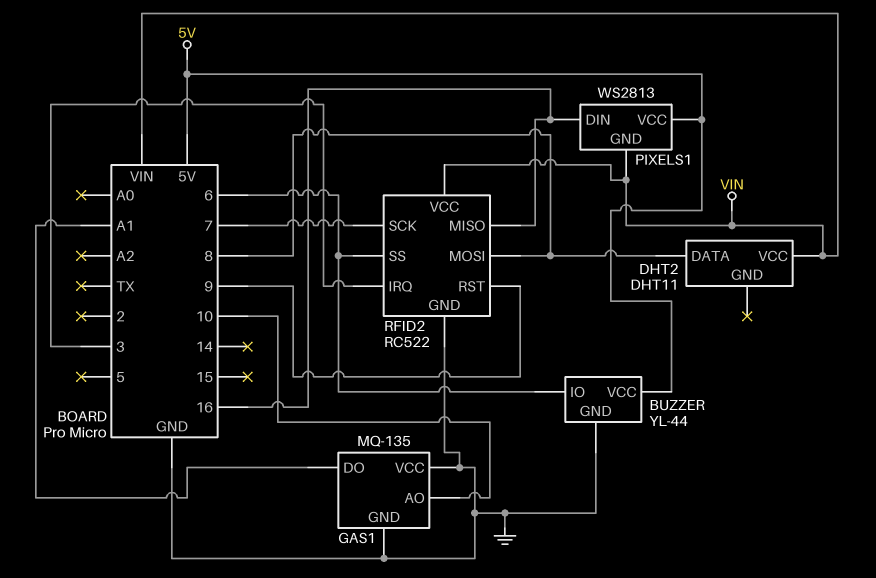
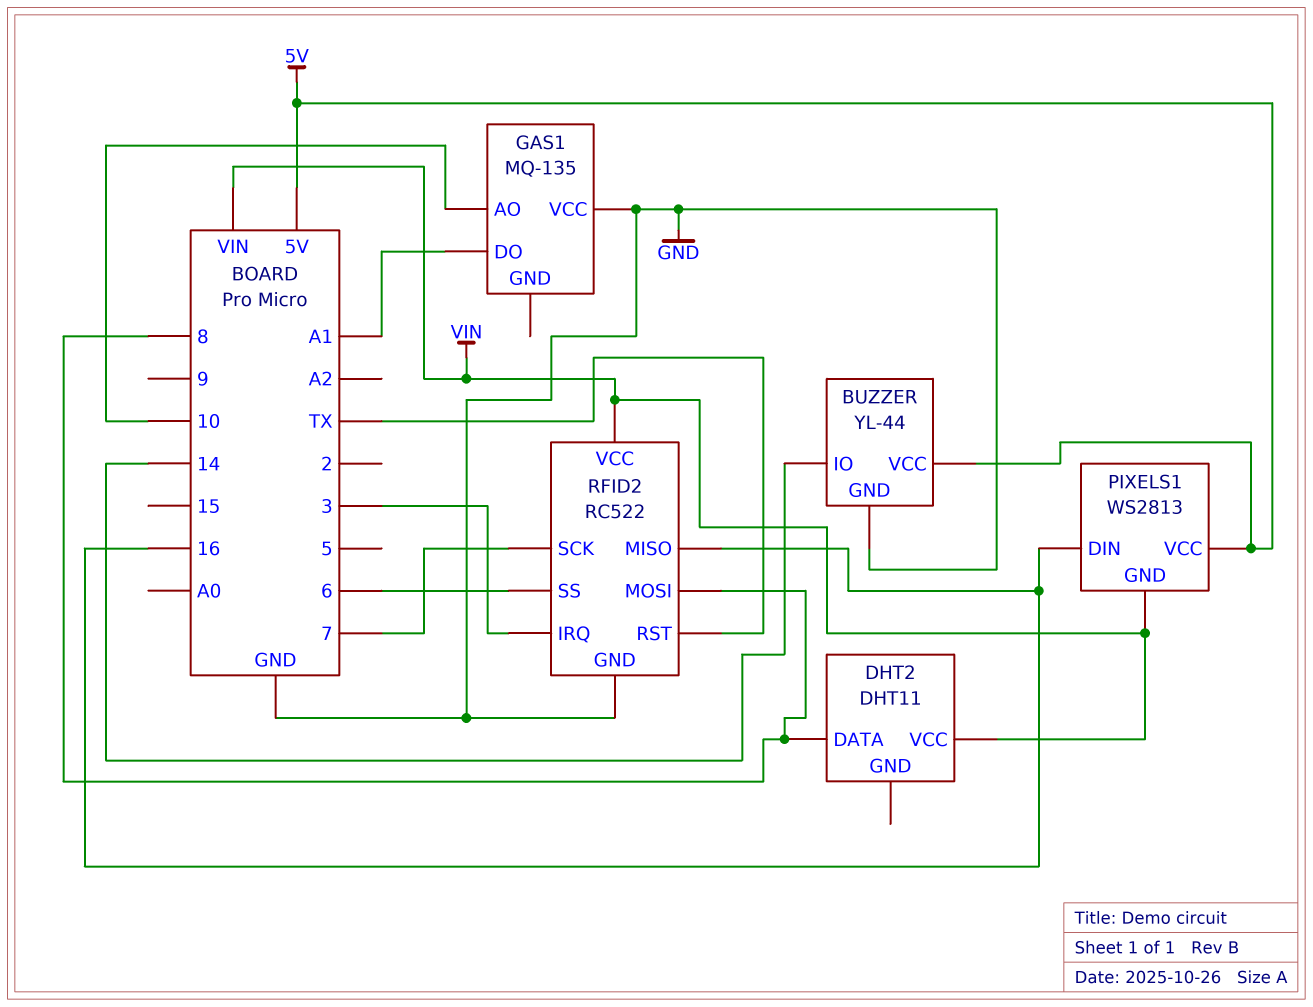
BUZZER pin IO: 6 -> 14
GAS1 pin GND: GND -> none
RFID2 pin RST: 9 -> TX

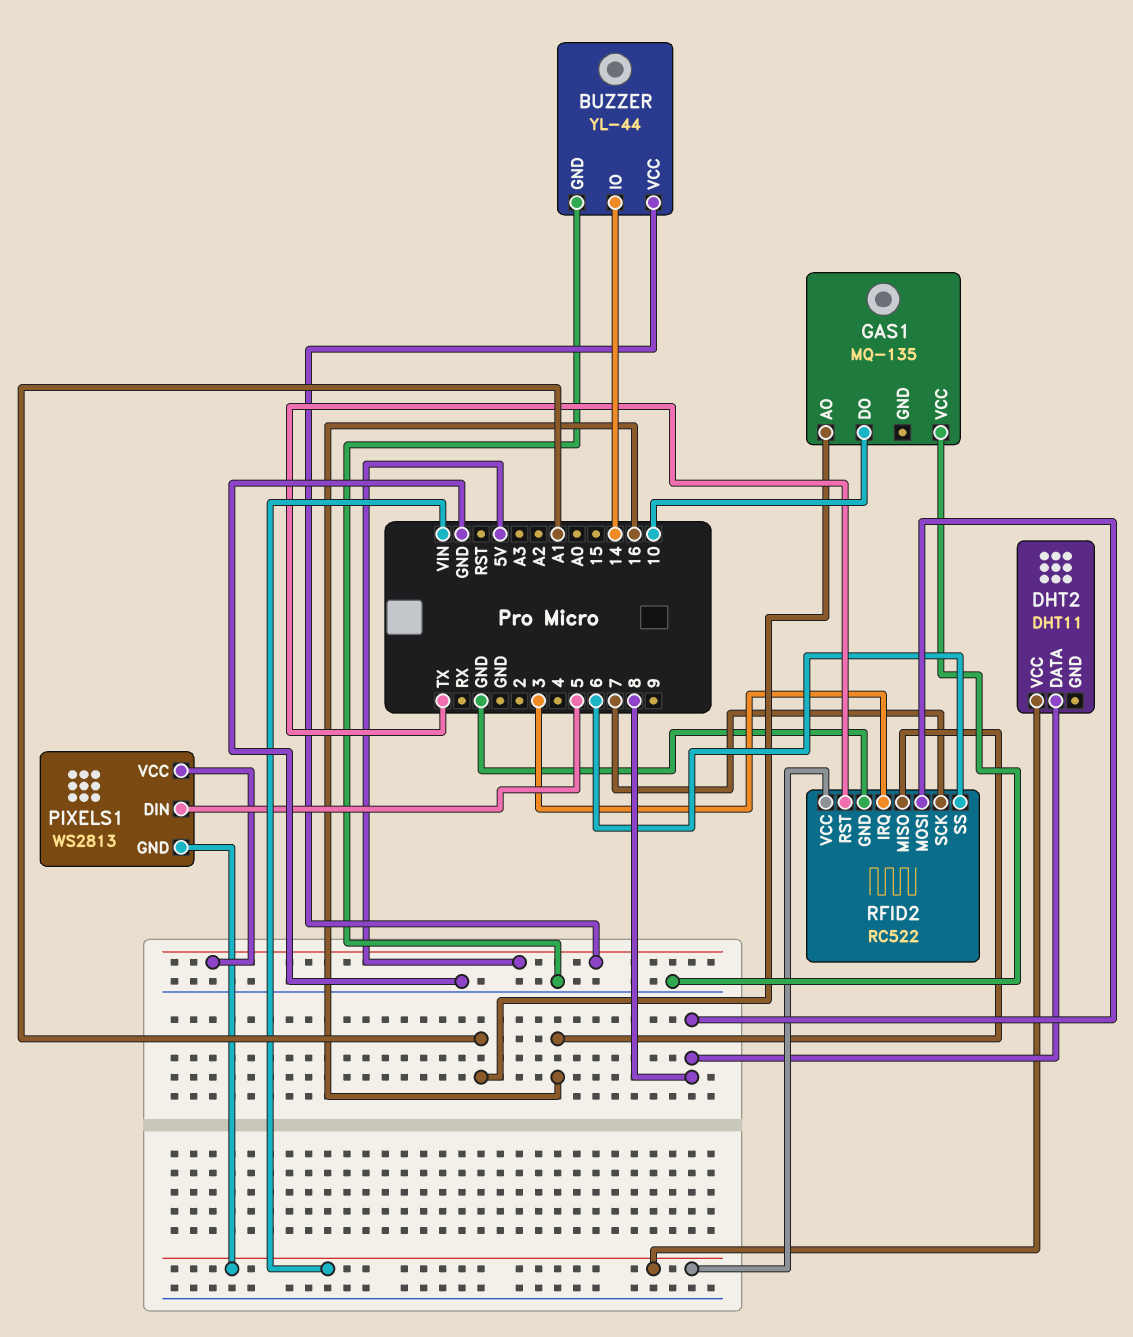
GAS1 pin AO: 10 -> A1
GAS1 pin DO: A1 -> 10
PIXELS1 pin DIN: 16 -> 5

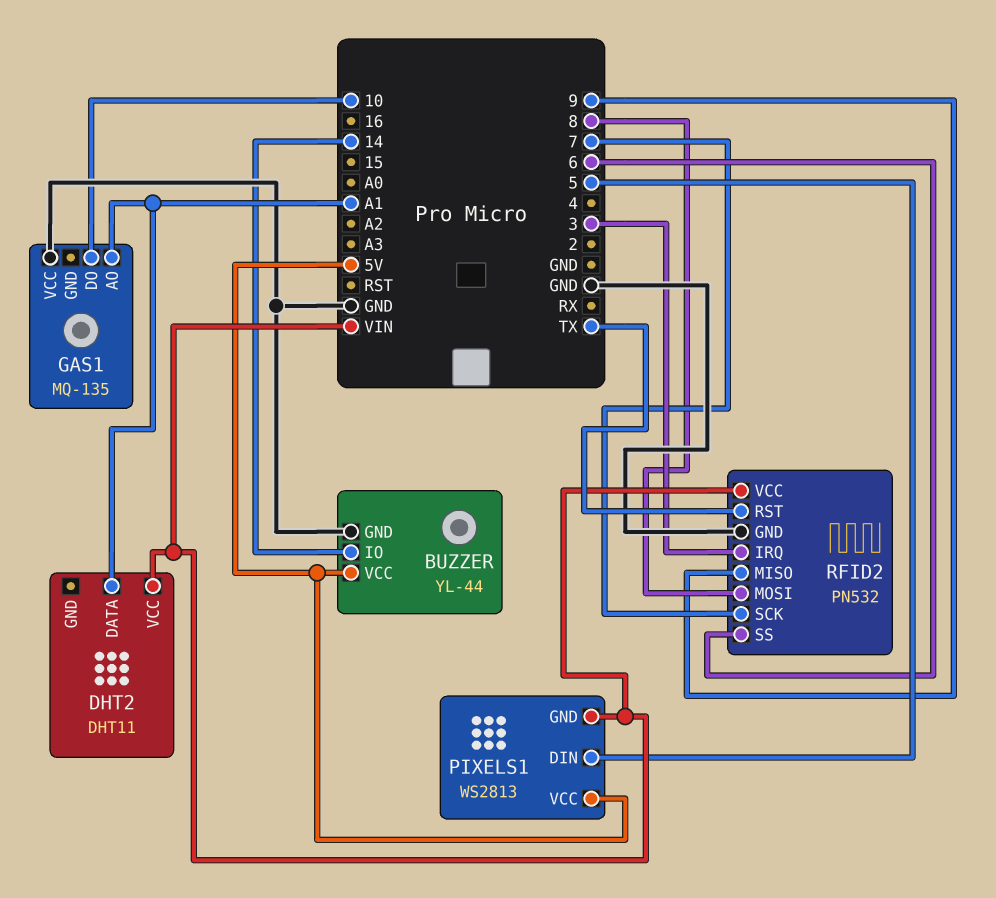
DHT2 pin DATA: 8 -> A1
RFID2: RC522 -> PN532
RFID2 pin MISO: 16 -> 9

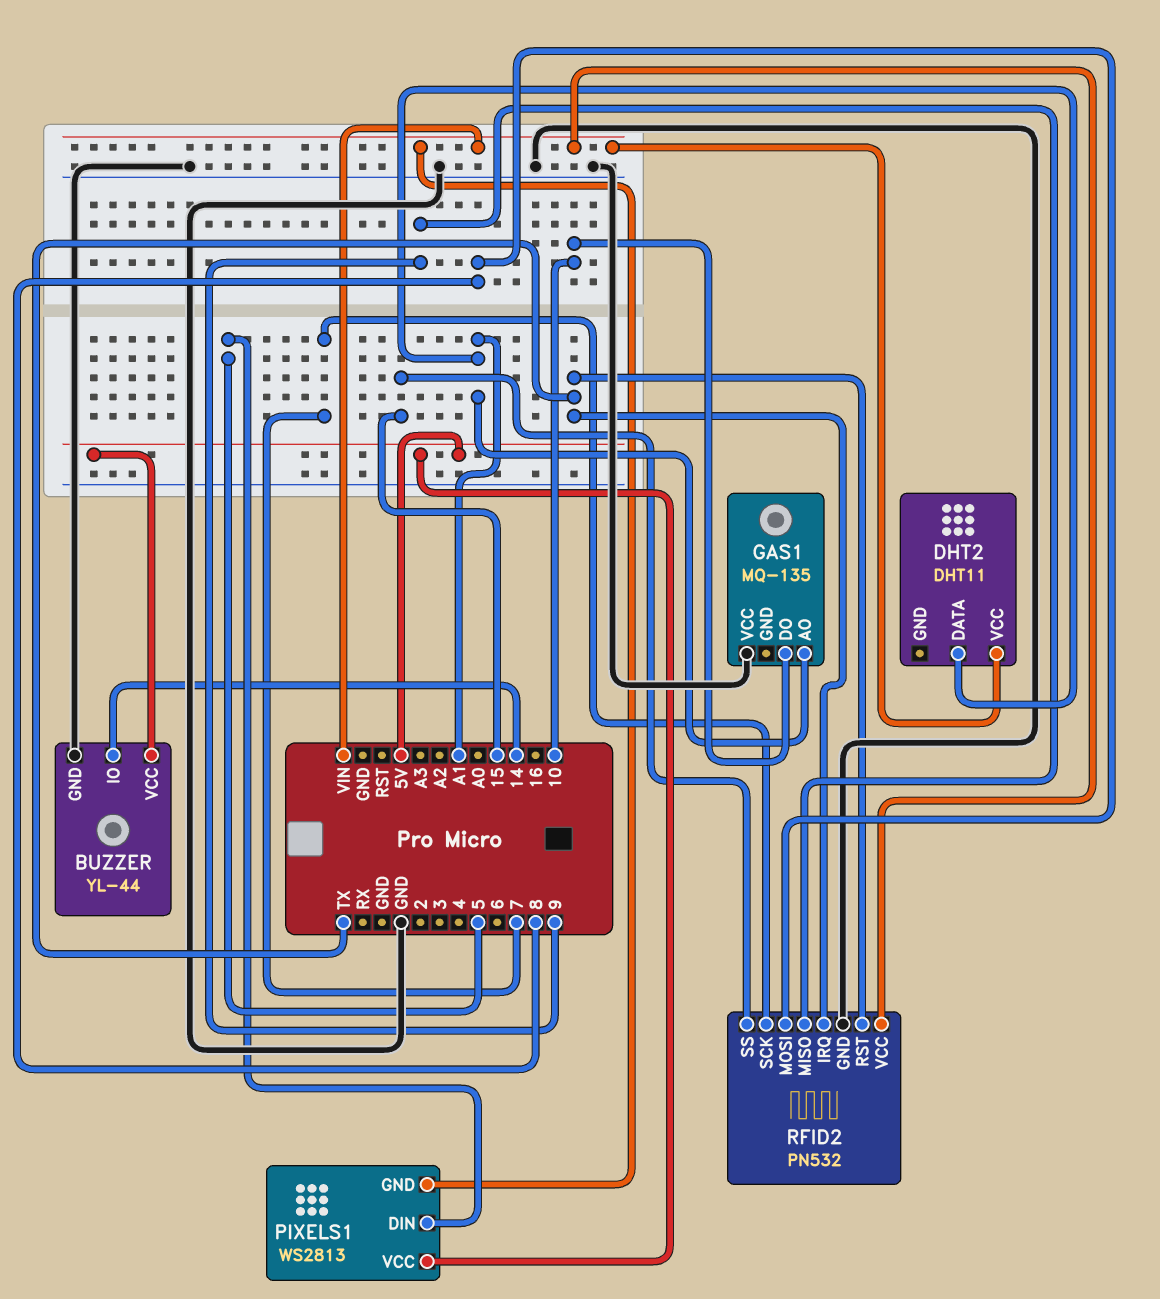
RFID2 pin IRQ: 3 -> TX
RFID2 pin SS: 6 -> 15

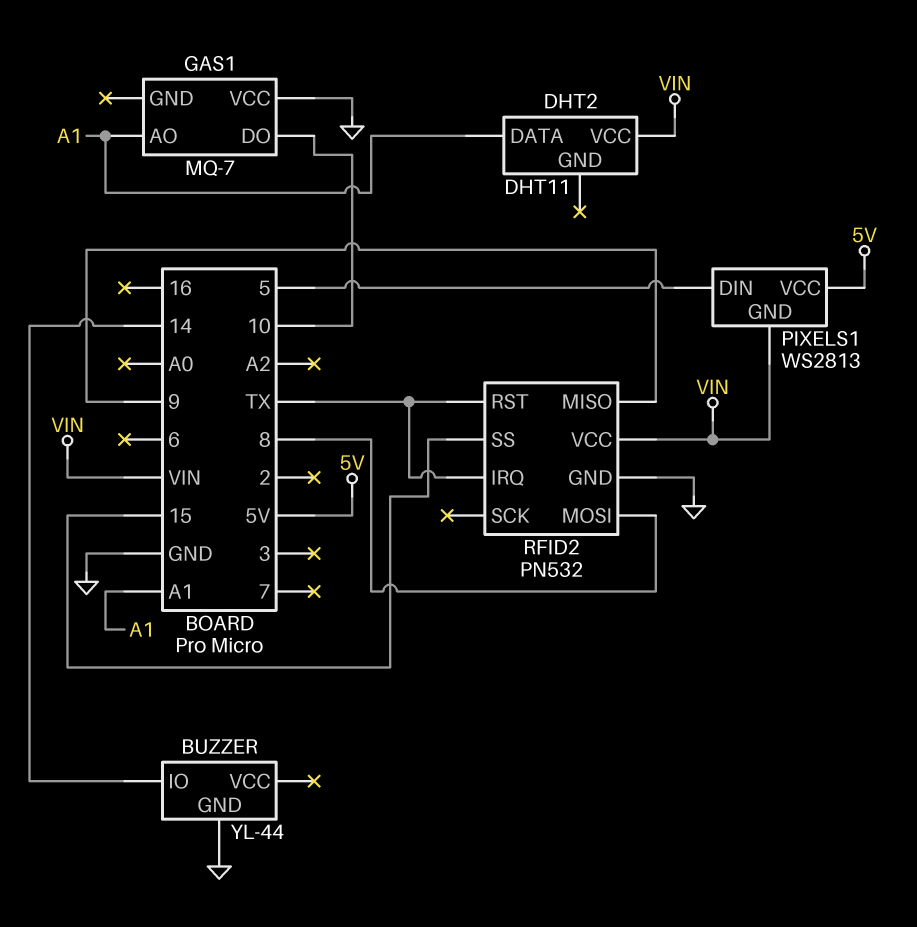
BUZZER pin VCC: 5V -> none
GAS1: MQ-135 -> MQ-7
RFID2 pin SCK: 7 -> none

